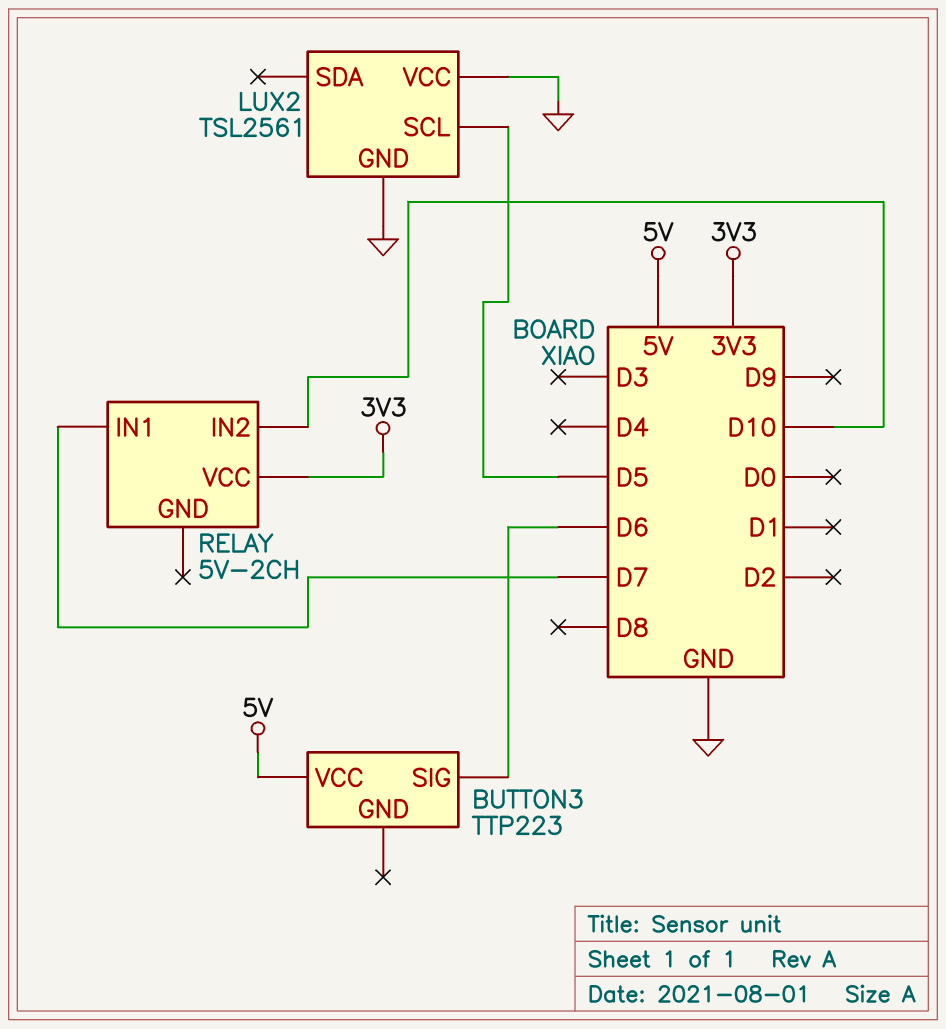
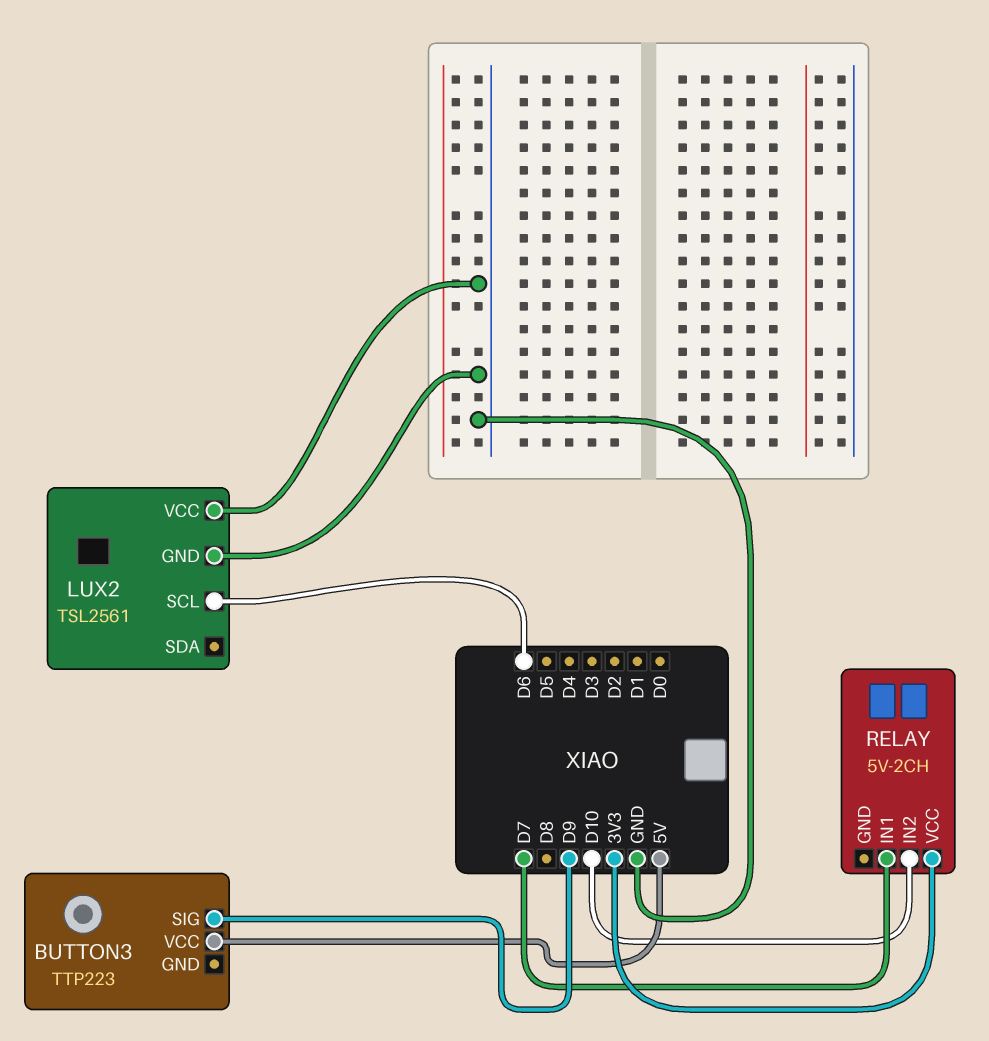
BUTTON3 pin SIG: D6 -> D9
LUX2 pin SCL: D5 -> D6

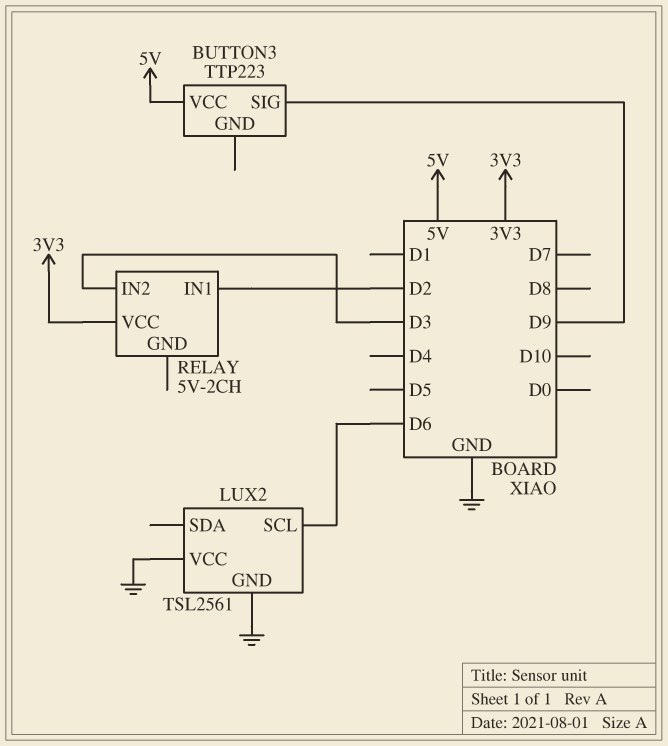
RELAY pin IN1: D7 -> D2
RELAY pin IN2: D10 -> D3

